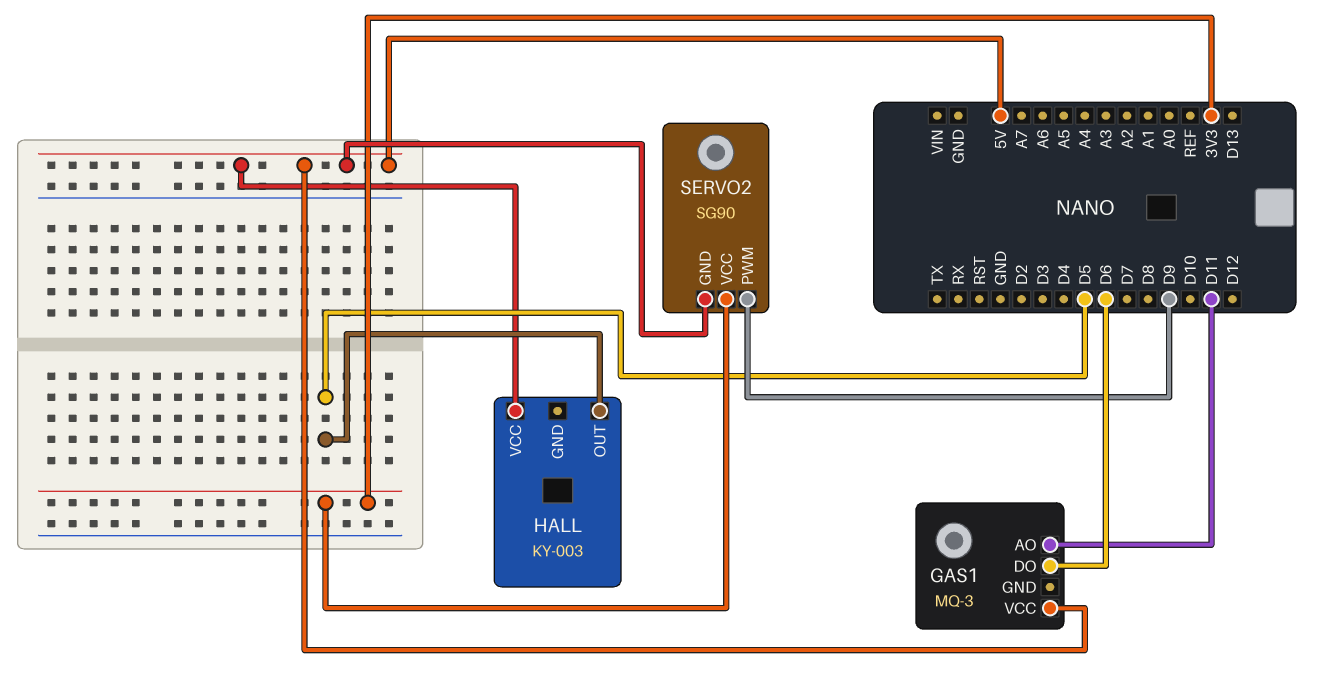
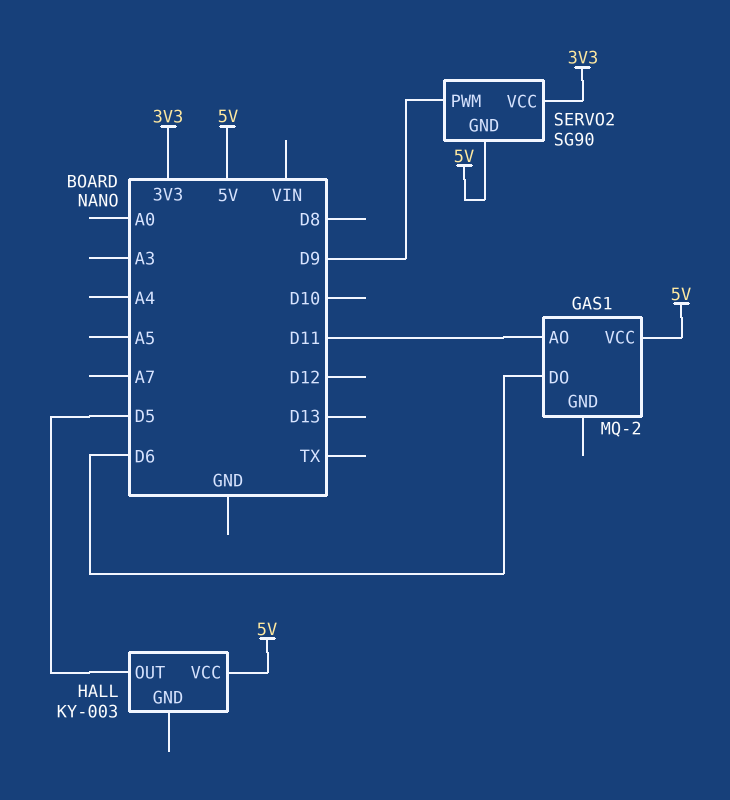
GAS1: MQ-3 -> MQ-2

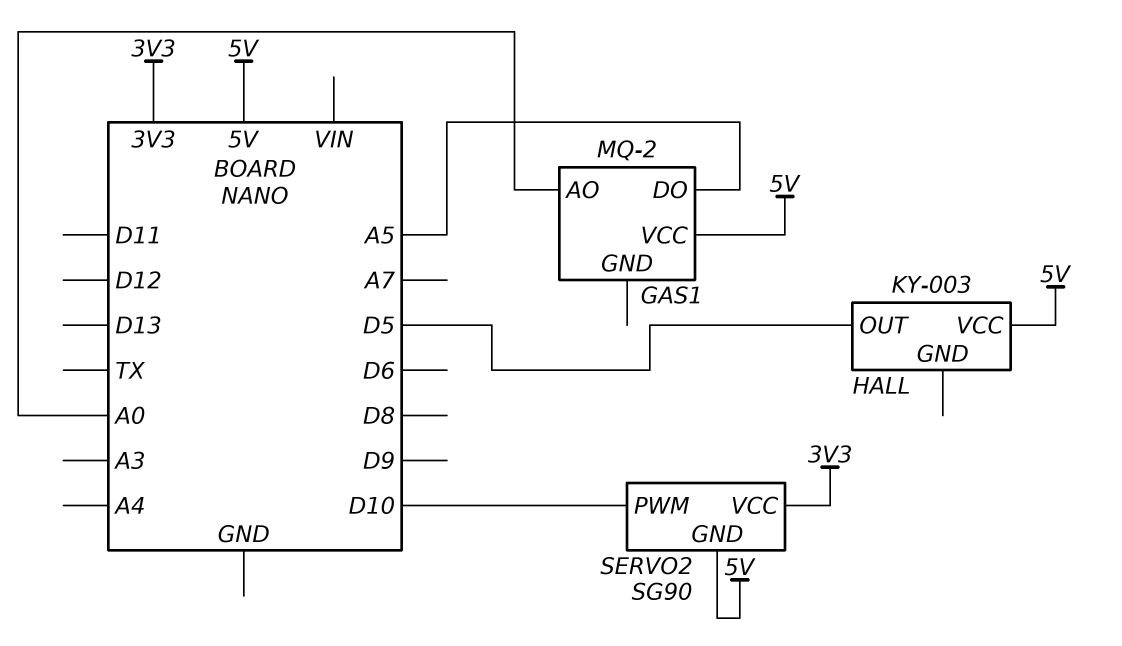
GAS1 pin AO: D11 -> A0
GAS1 pin DO: D6 -> A5
SERVO2 pin PWM: D9 -> D10

